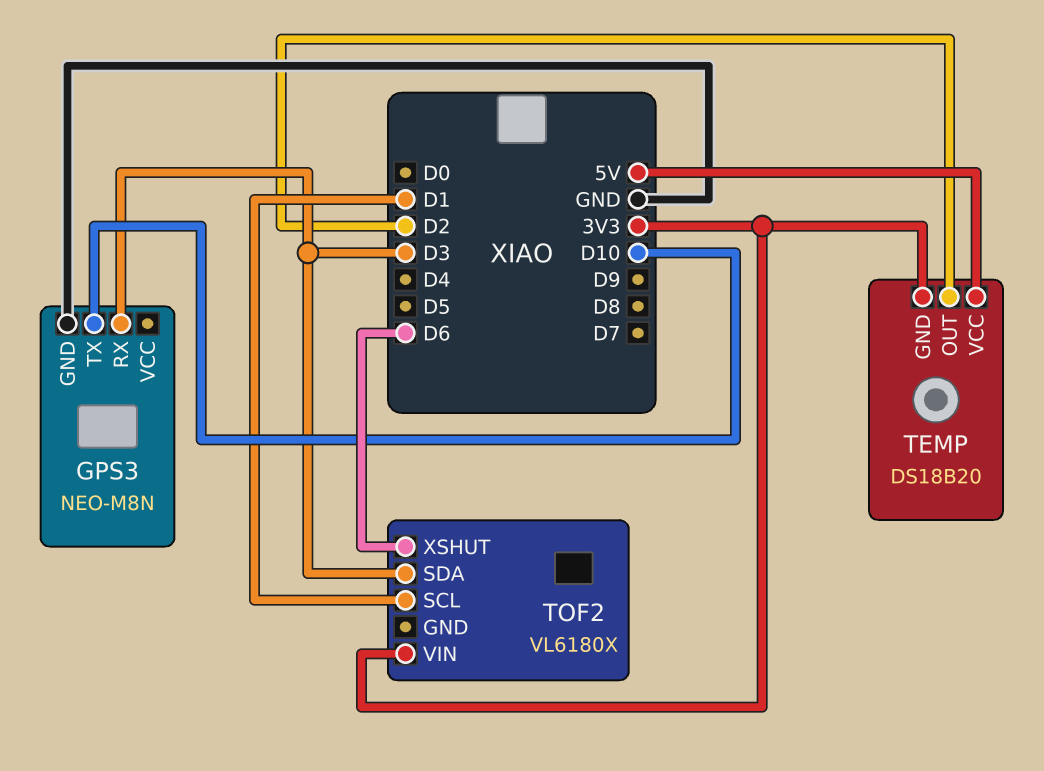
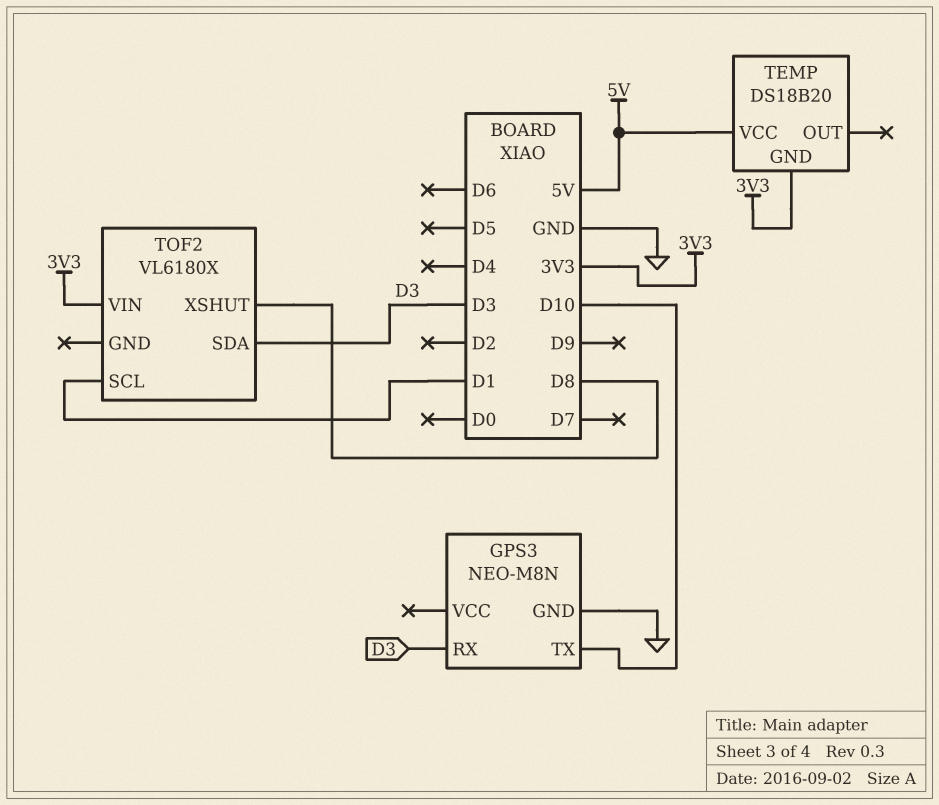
TEMP pin OUT: D2 -> none
TOF2 pin XSHUT: D6 -> D8

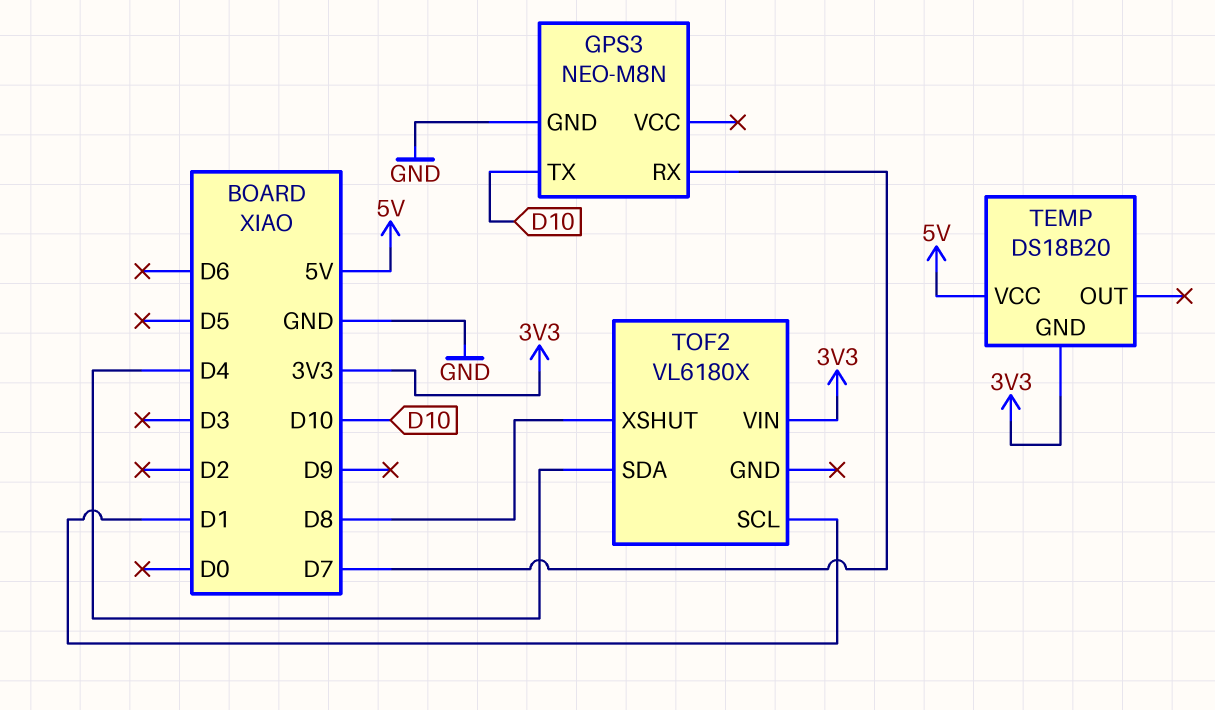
GPS3 pin RX: D3 -> D7
TOF2 pin SDA: D3 -> D4

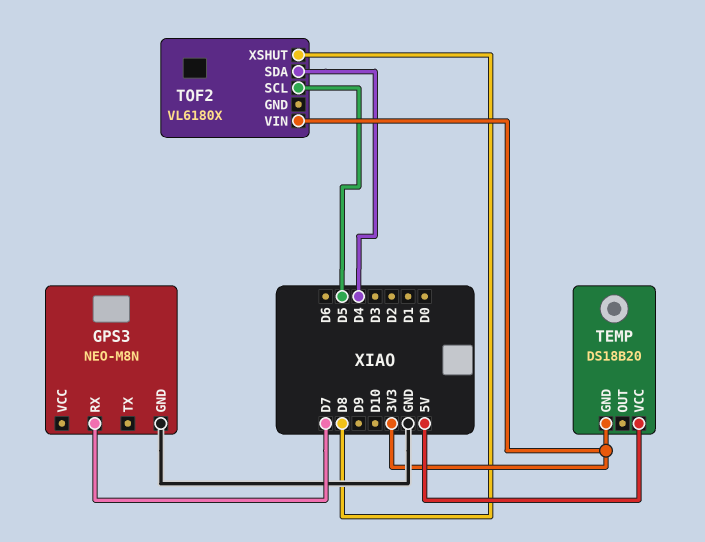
GPS3 pin TX: D10 -> none
TOF2 pin SCL: D1 -> D5

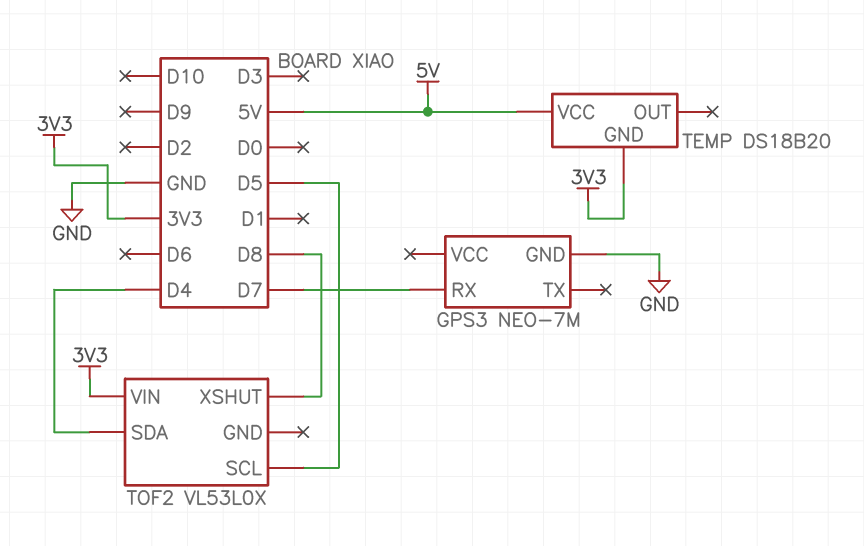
GPS3: NEO-M8N -> NEO-7M
TOF2: VL6180X -> VL53L0X

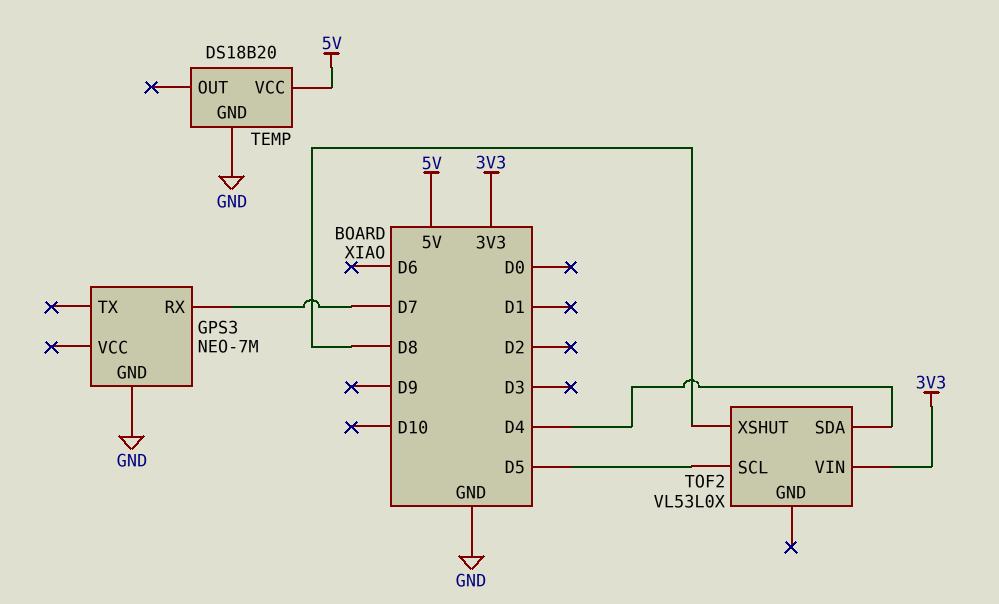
TEMP pin GND: 3V3 -> GND

